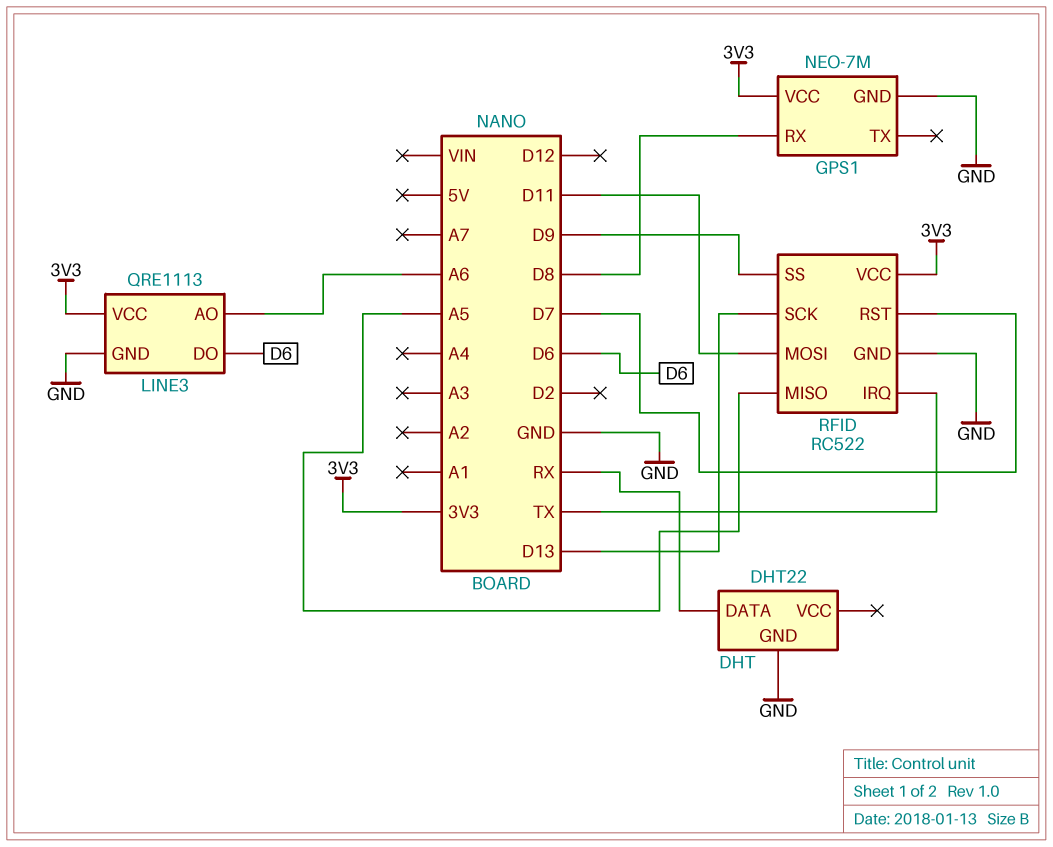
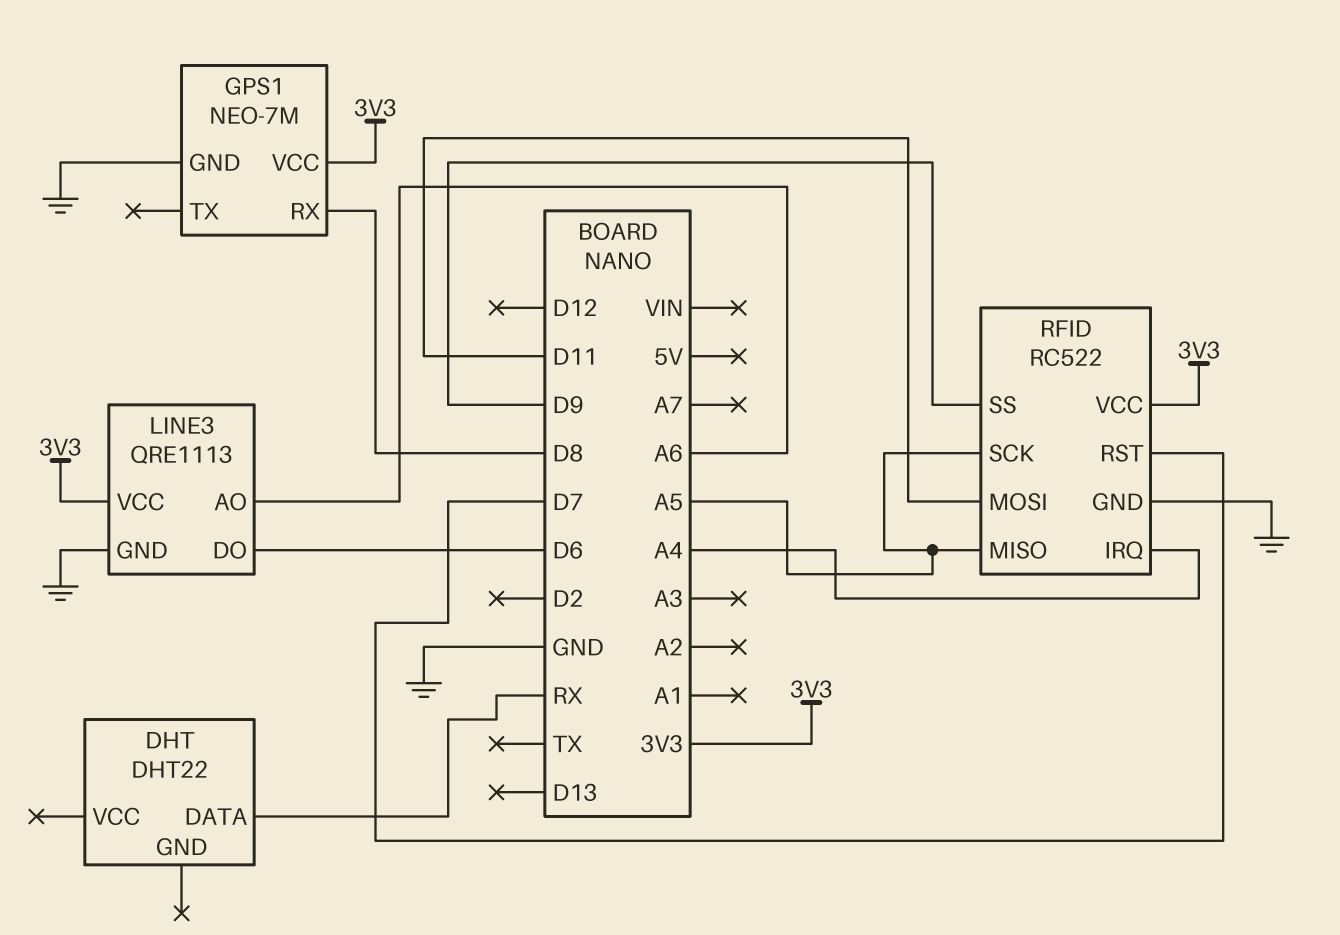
DHT pin GND: GND -> none
RFID pin IRQ: TX -> A4
RFID pin SCK: D13 -> A5

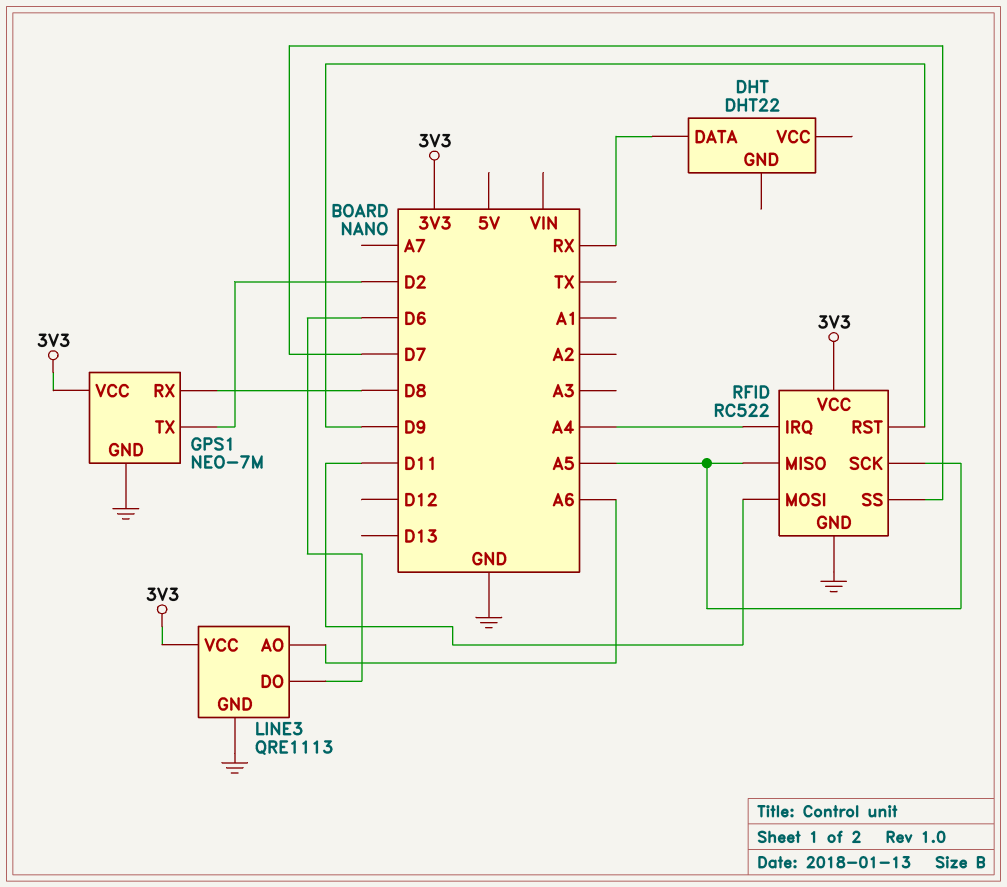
GPS1 pin TX: none -> D2
RFID pin RST: D7 -> D9
RFID pin SS: D9 -> D7

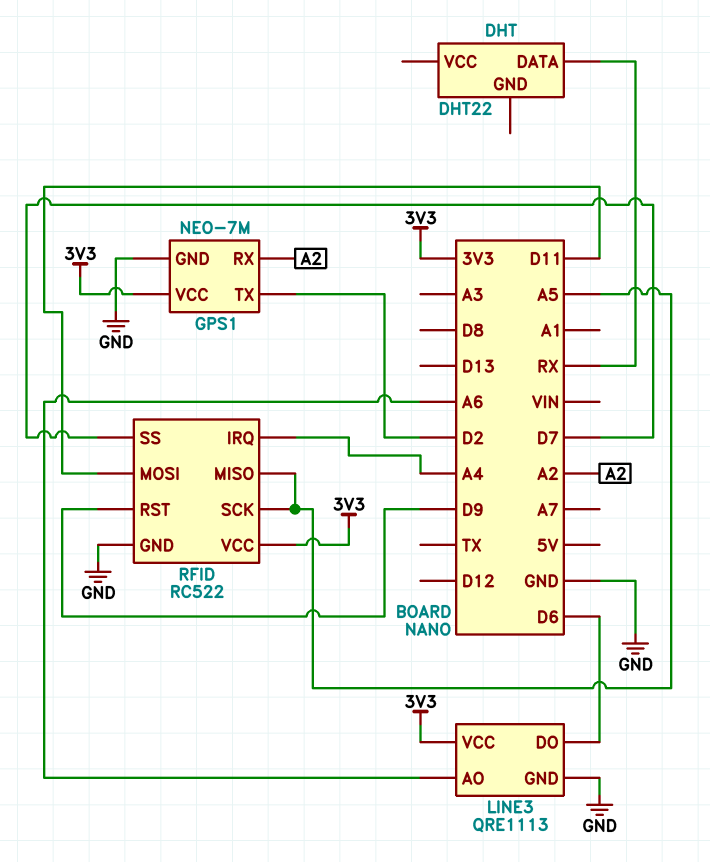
GPS1 pin RX: D8 -> A2

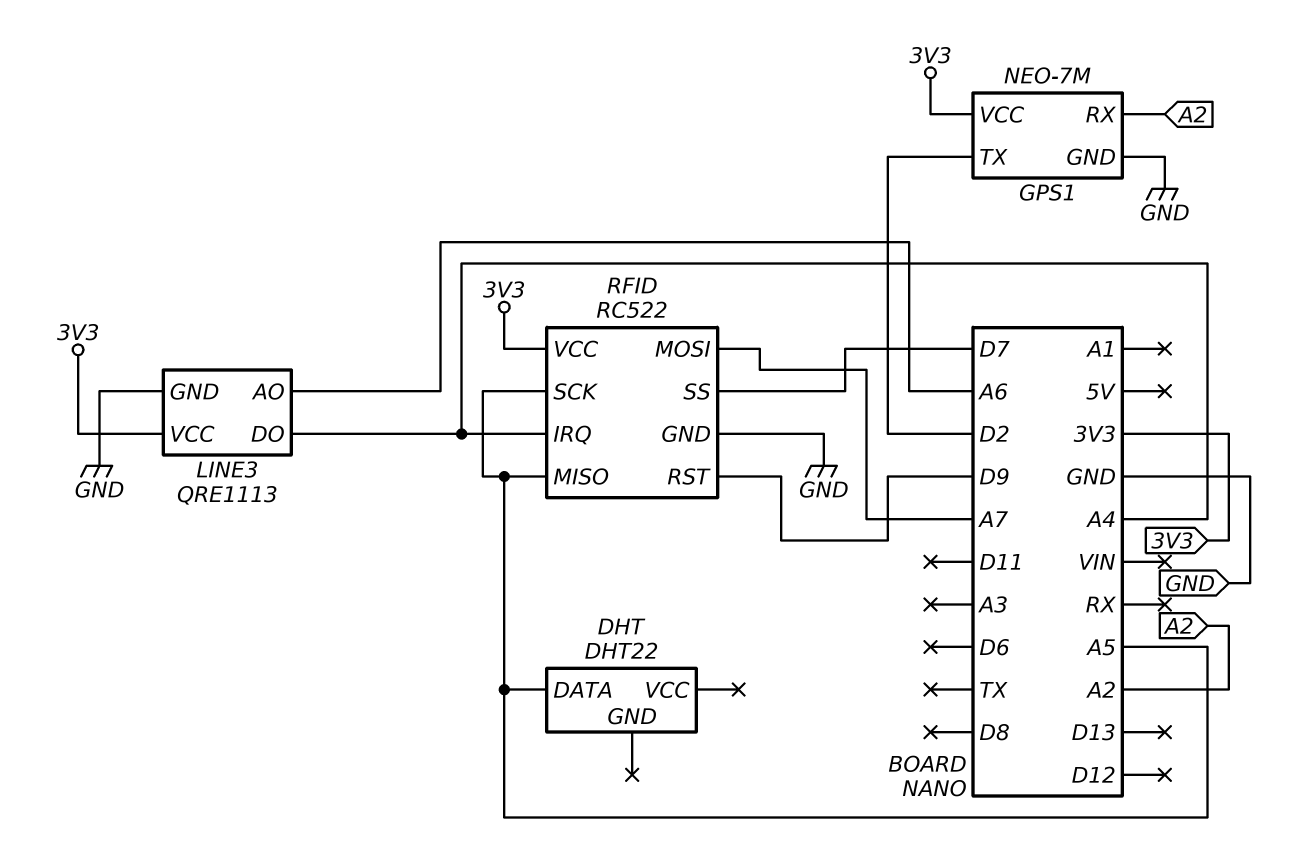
DHT pin DATA: RX -> A5
LINE3 pin DO: D6 -> A4
RFID pin MOSI: D11 -> A7

